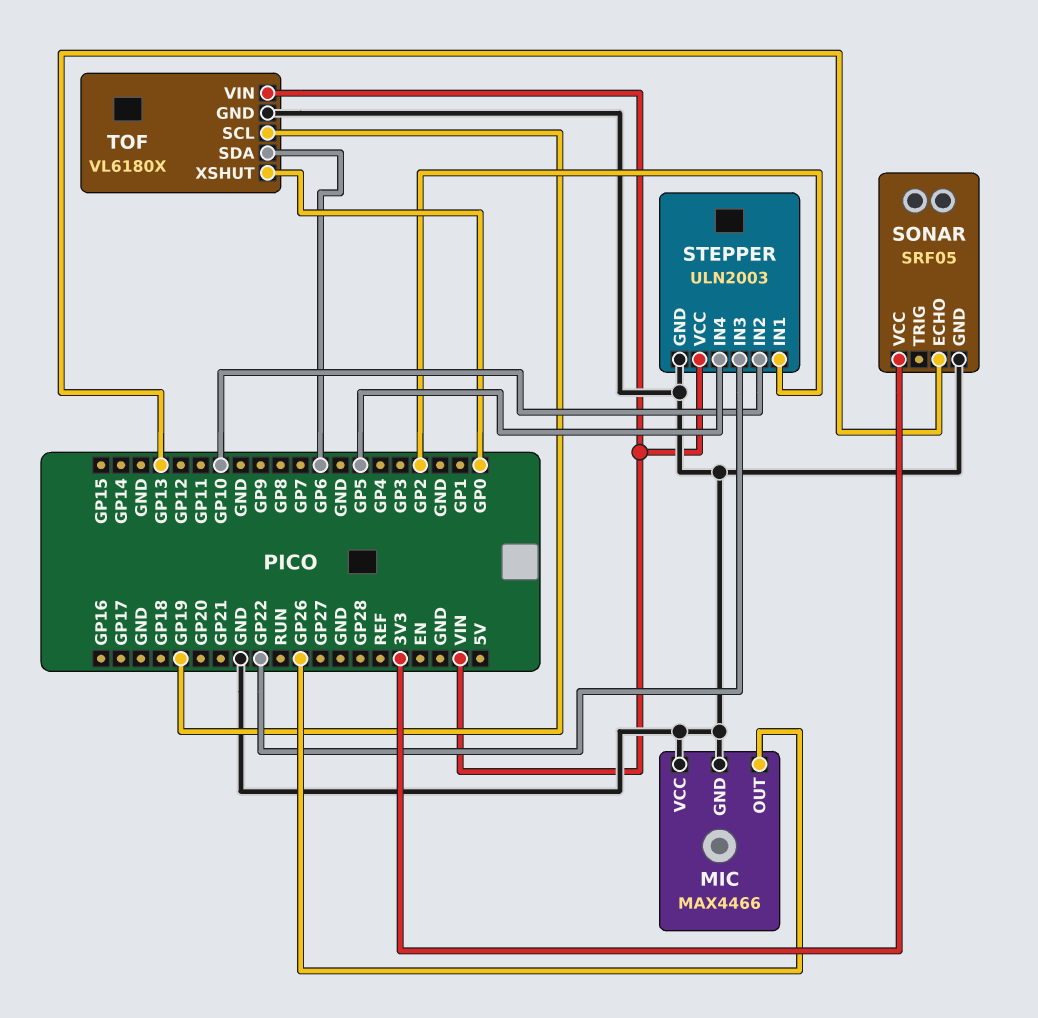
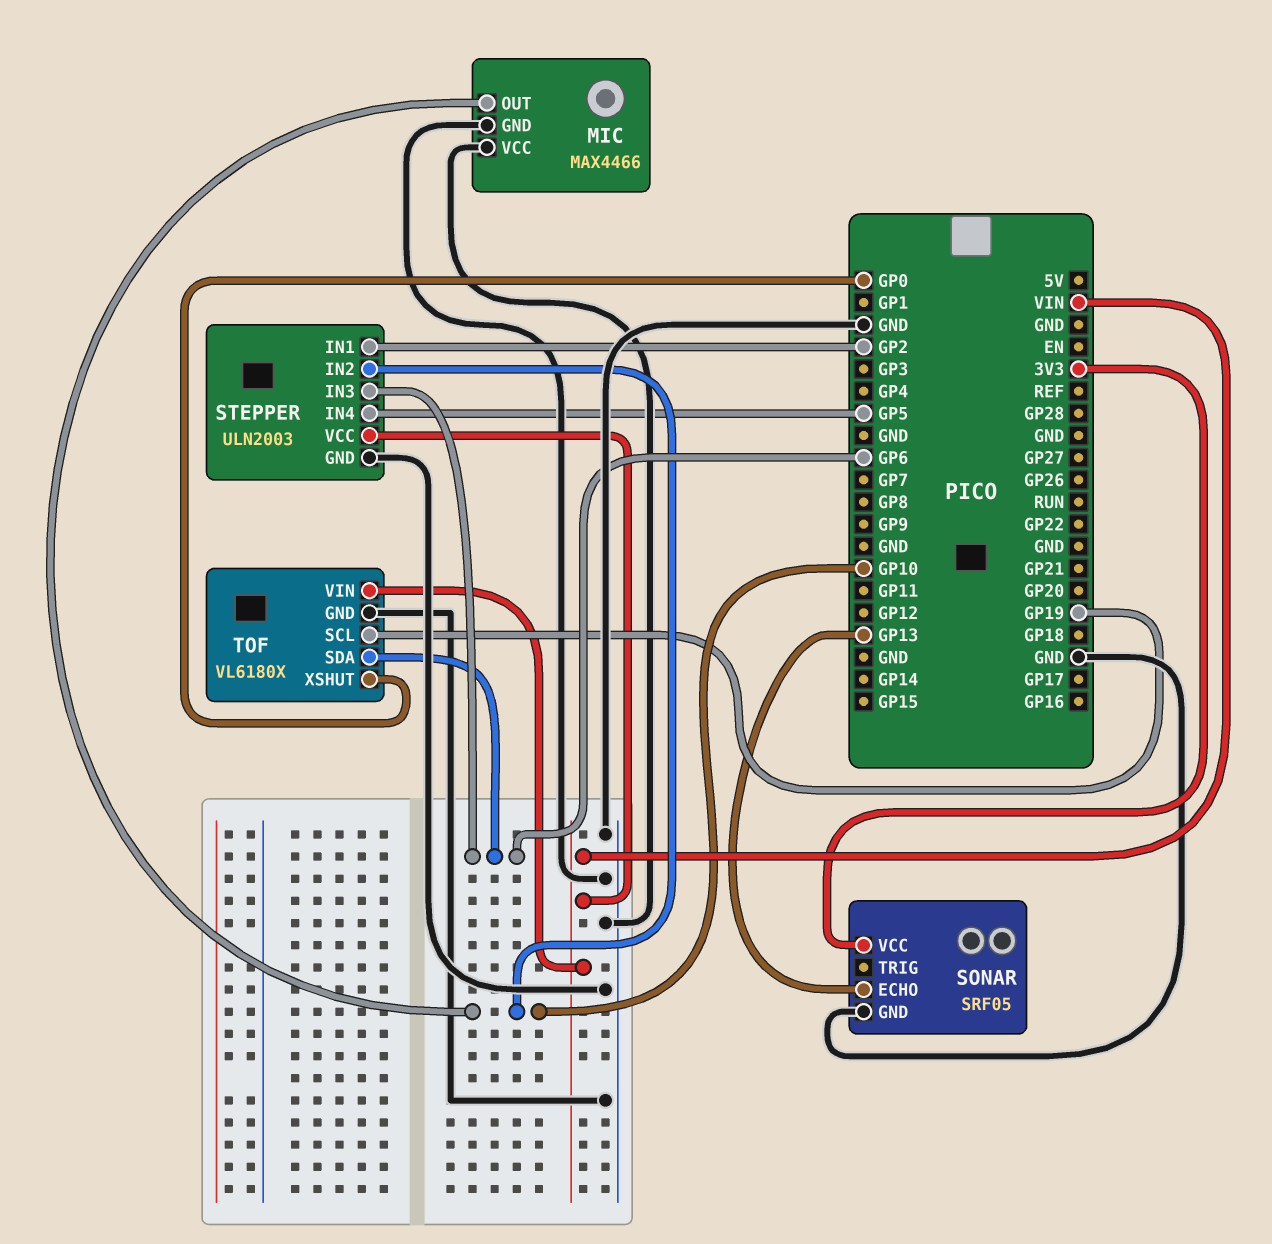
MIC pin OUT: GP26 -> GP10
STEPPER pin IN3: GP22 -> GP6

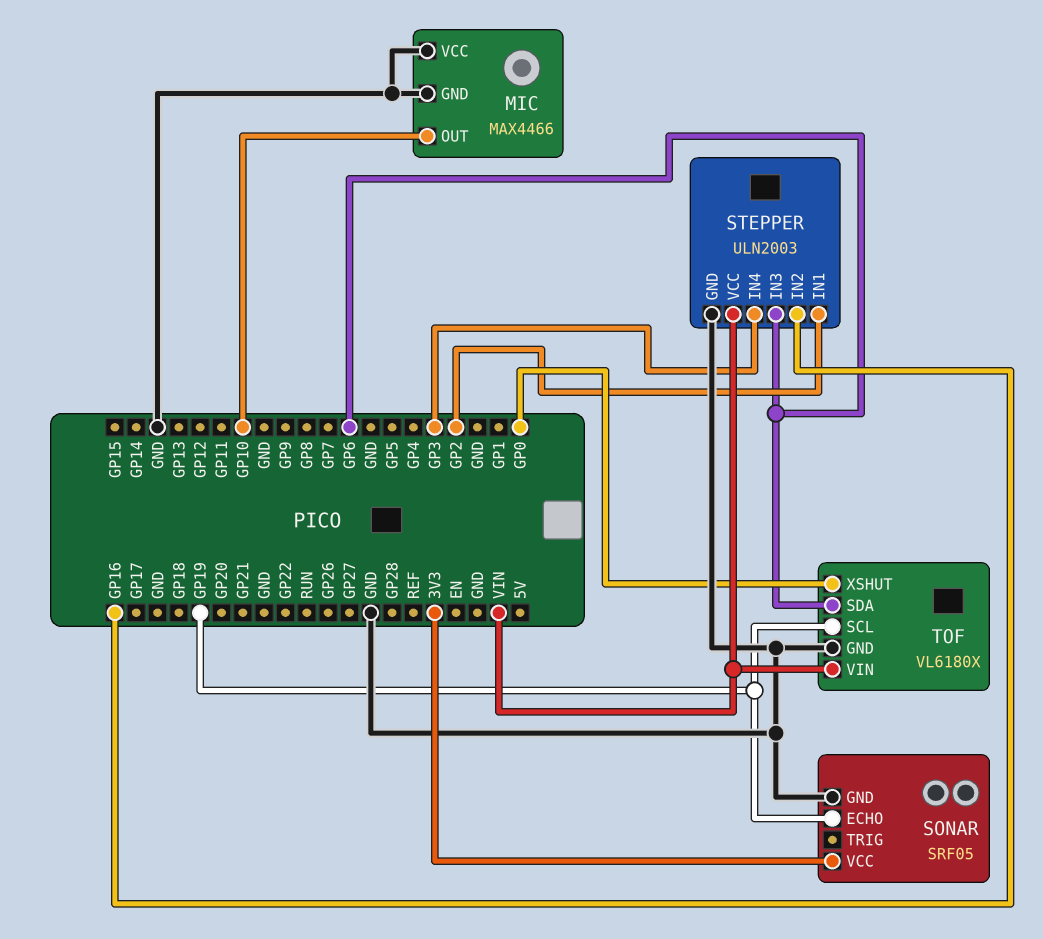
SONAR pin ECHO: GP13 -> GP19
STEPPER pin IN2: GP10 -> GP16
STEPPER pin IN4: GP5 -> GP3

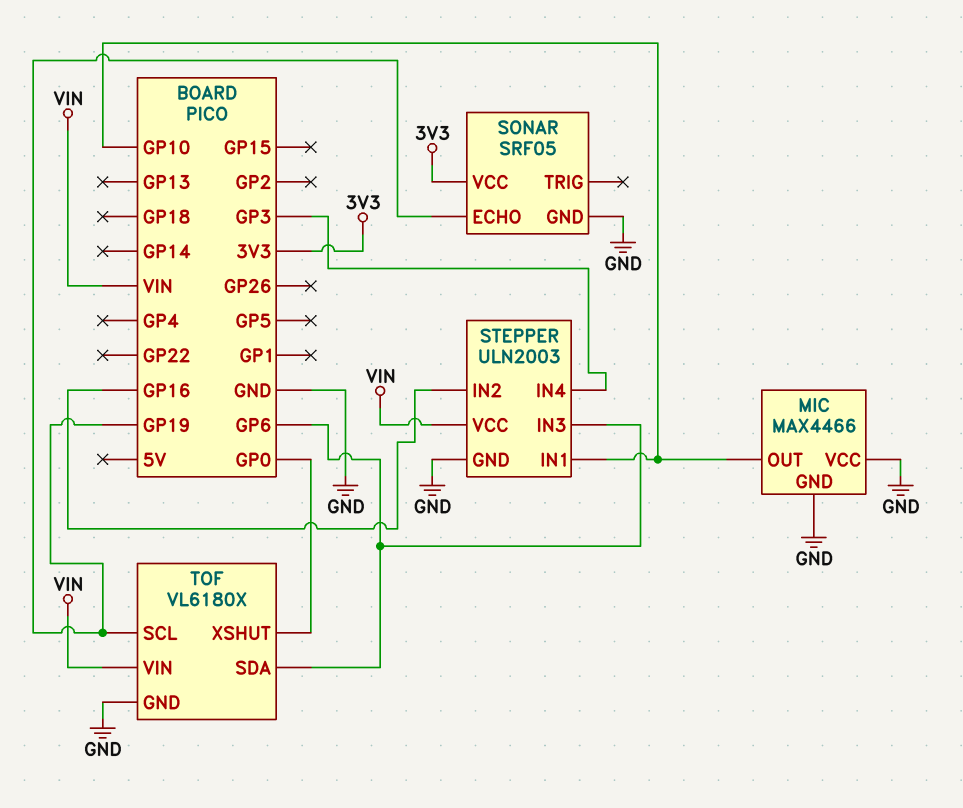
STEPPER pin IN1: GP2 -> GP10

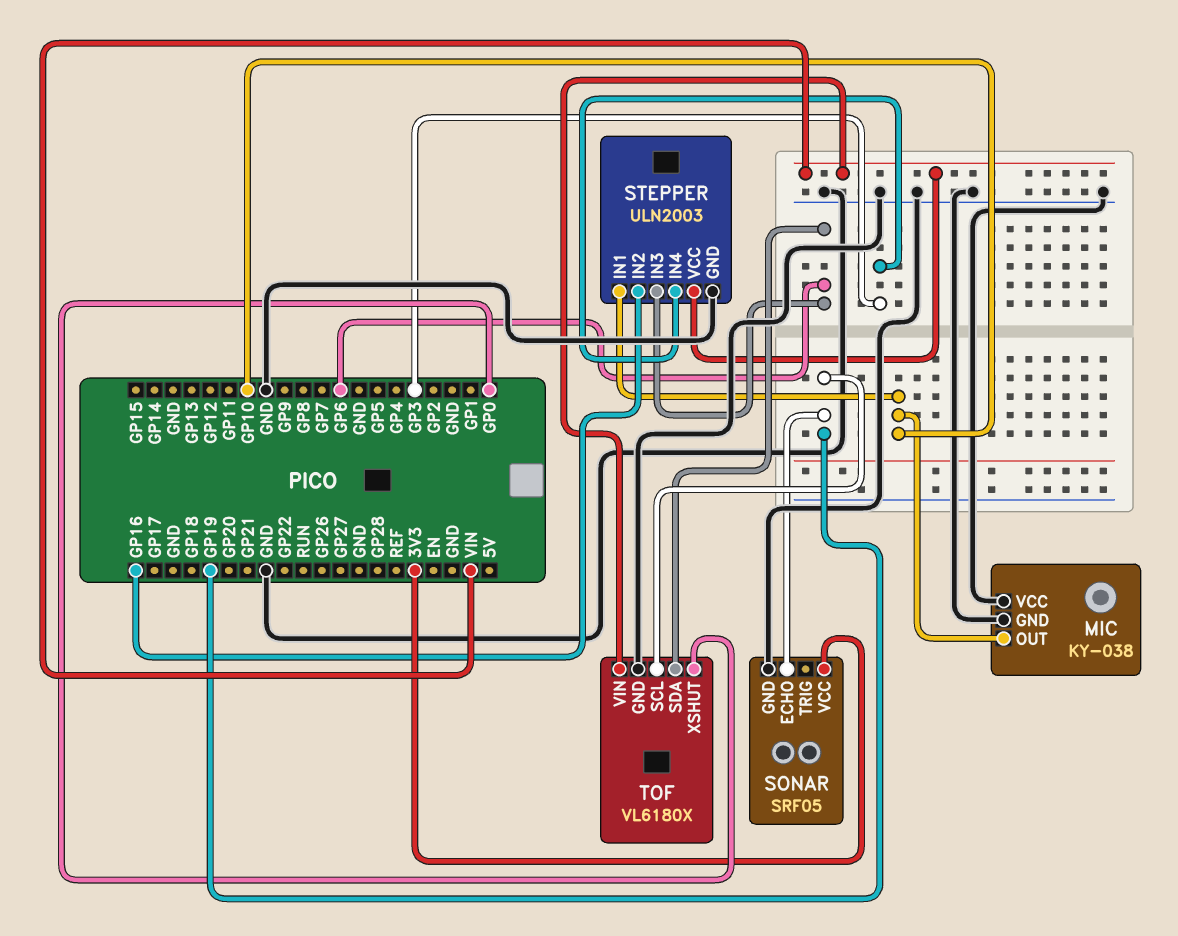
MIC: MAX4466 -> KY-038

